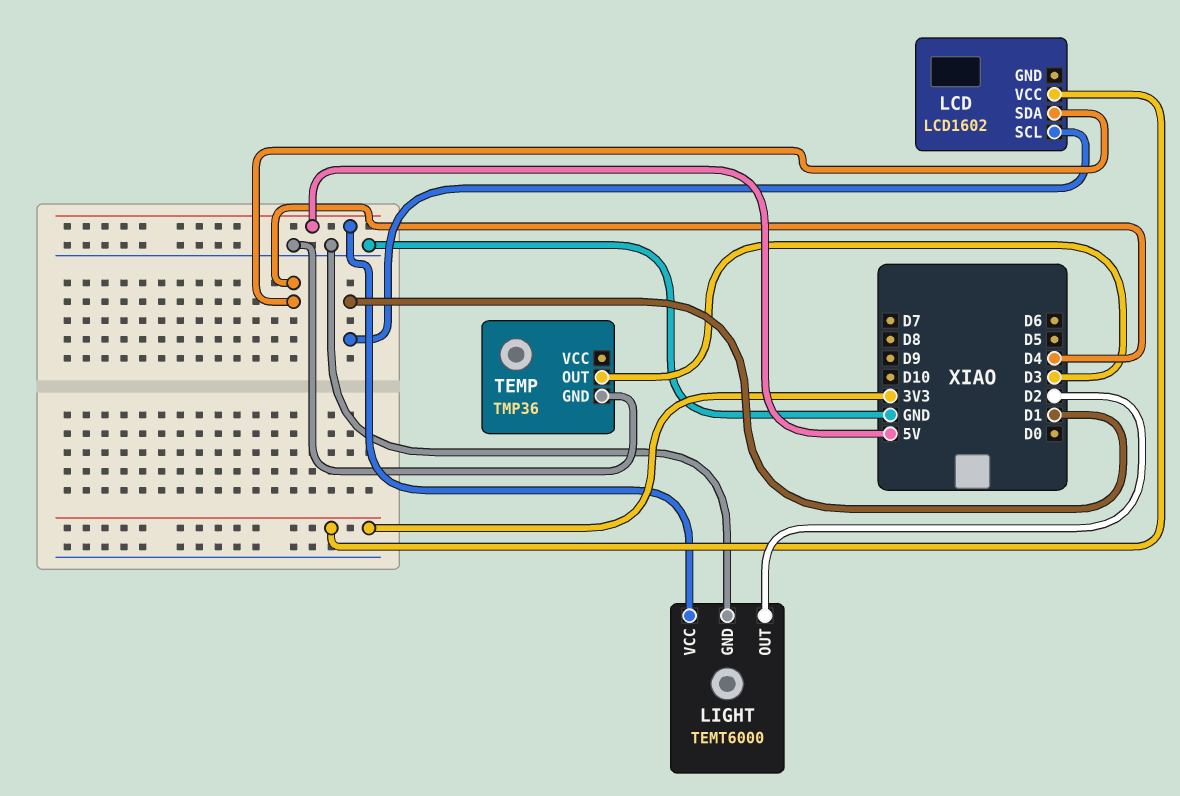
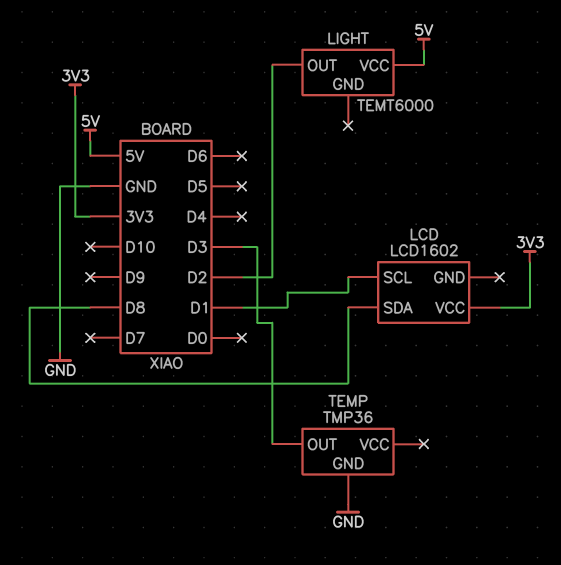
LCD pin SDA: D4 -> D8
LIGHT pin GND: GND -> none

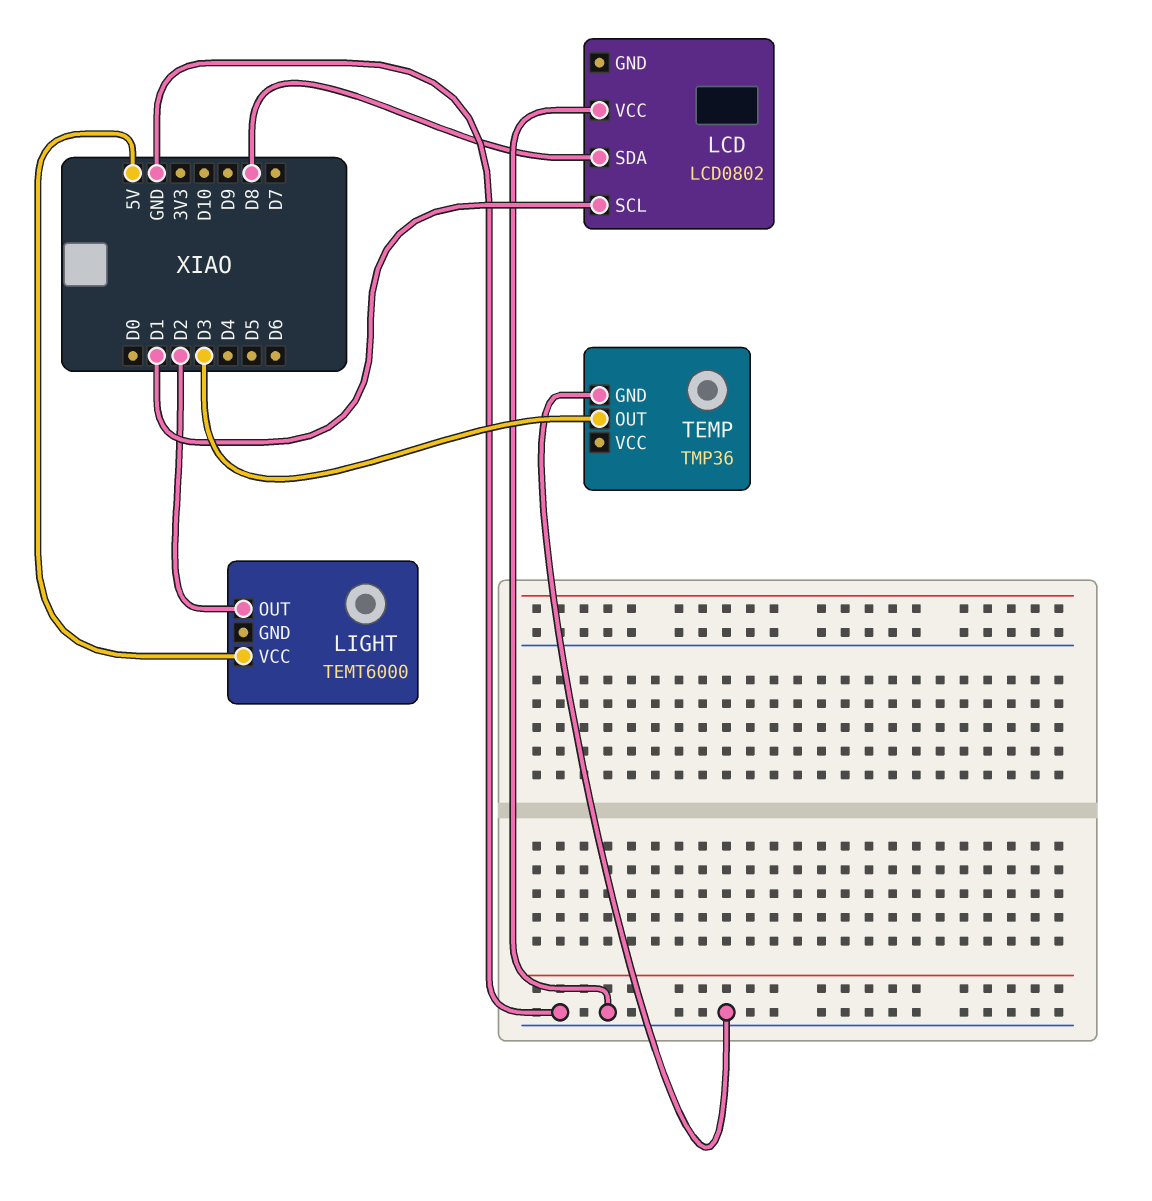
LCD: LCD1602 -> LCD0802
LCD pin VCC: 3V3 -> GND

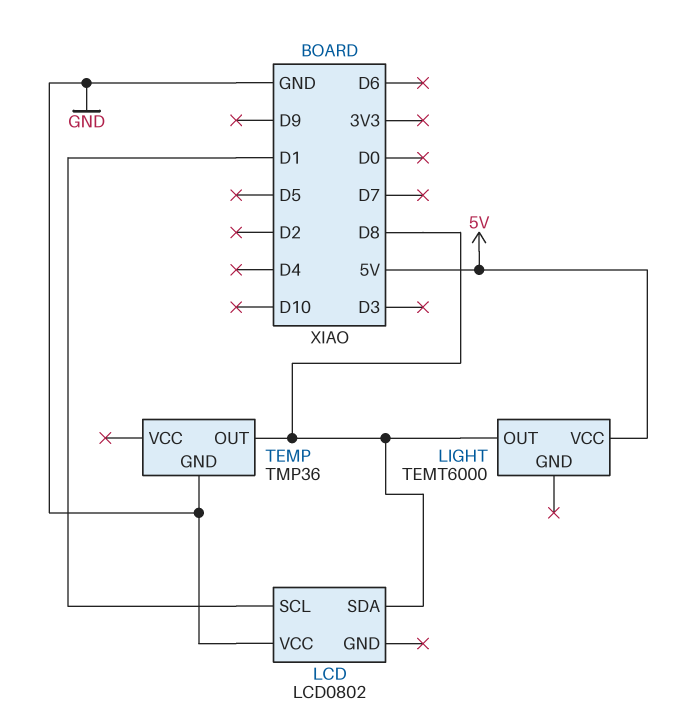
LIGHT pin OUT: D2 -> D8
TEMP pin OUT: D3 -> D8

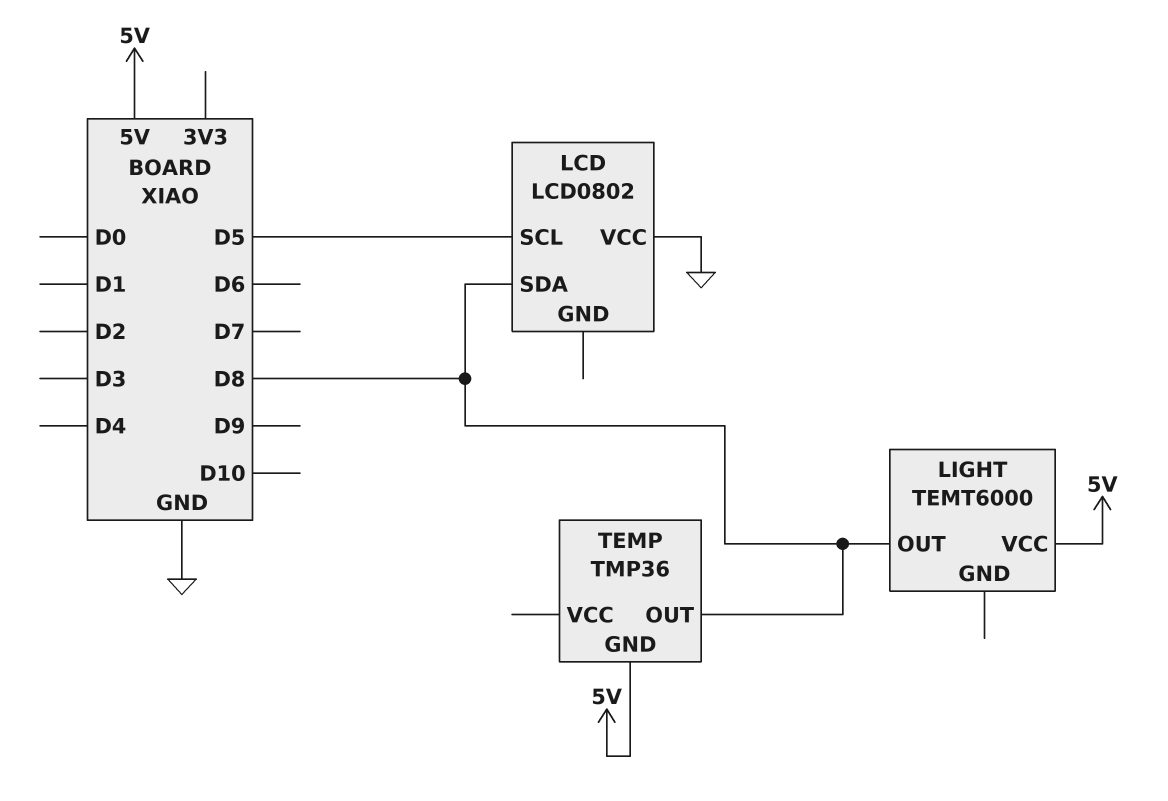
LCD pin SCL: D1 -> D5
TEMP pin GND: GND -> 5V

